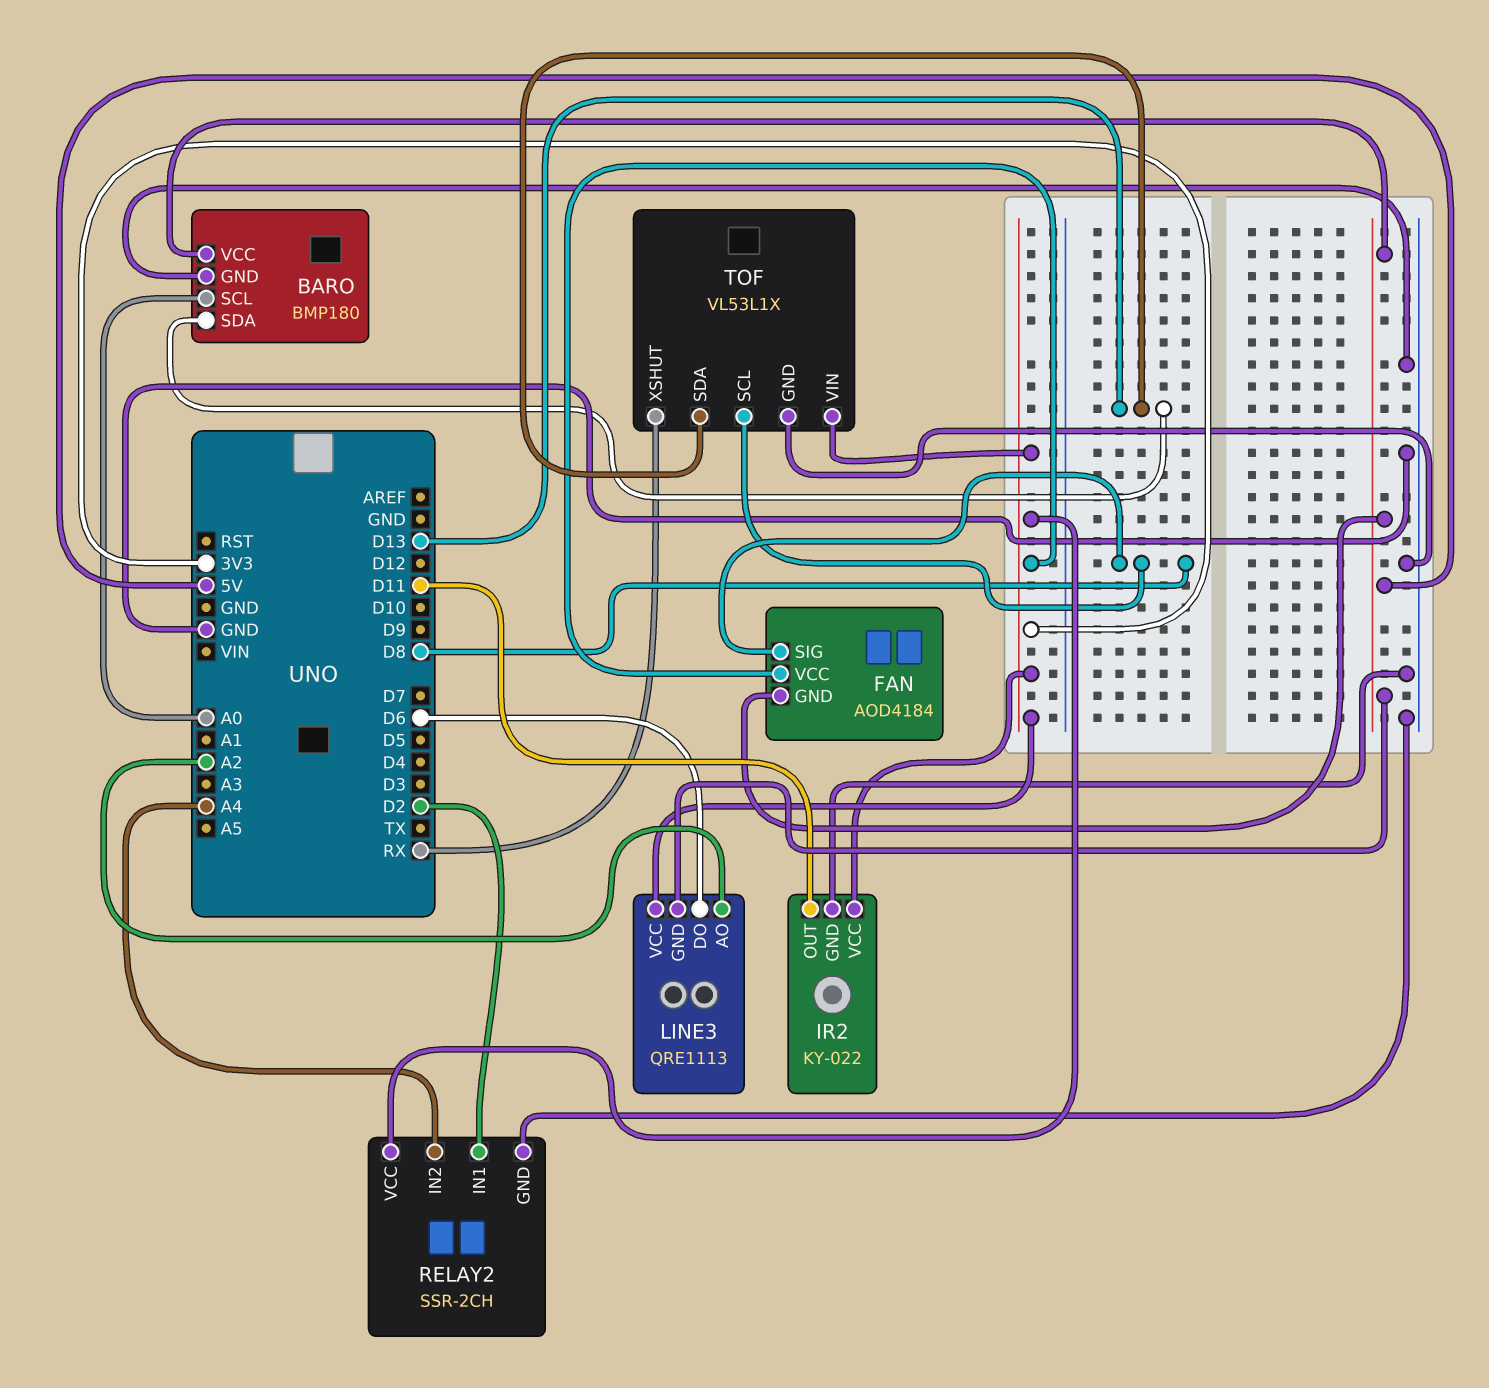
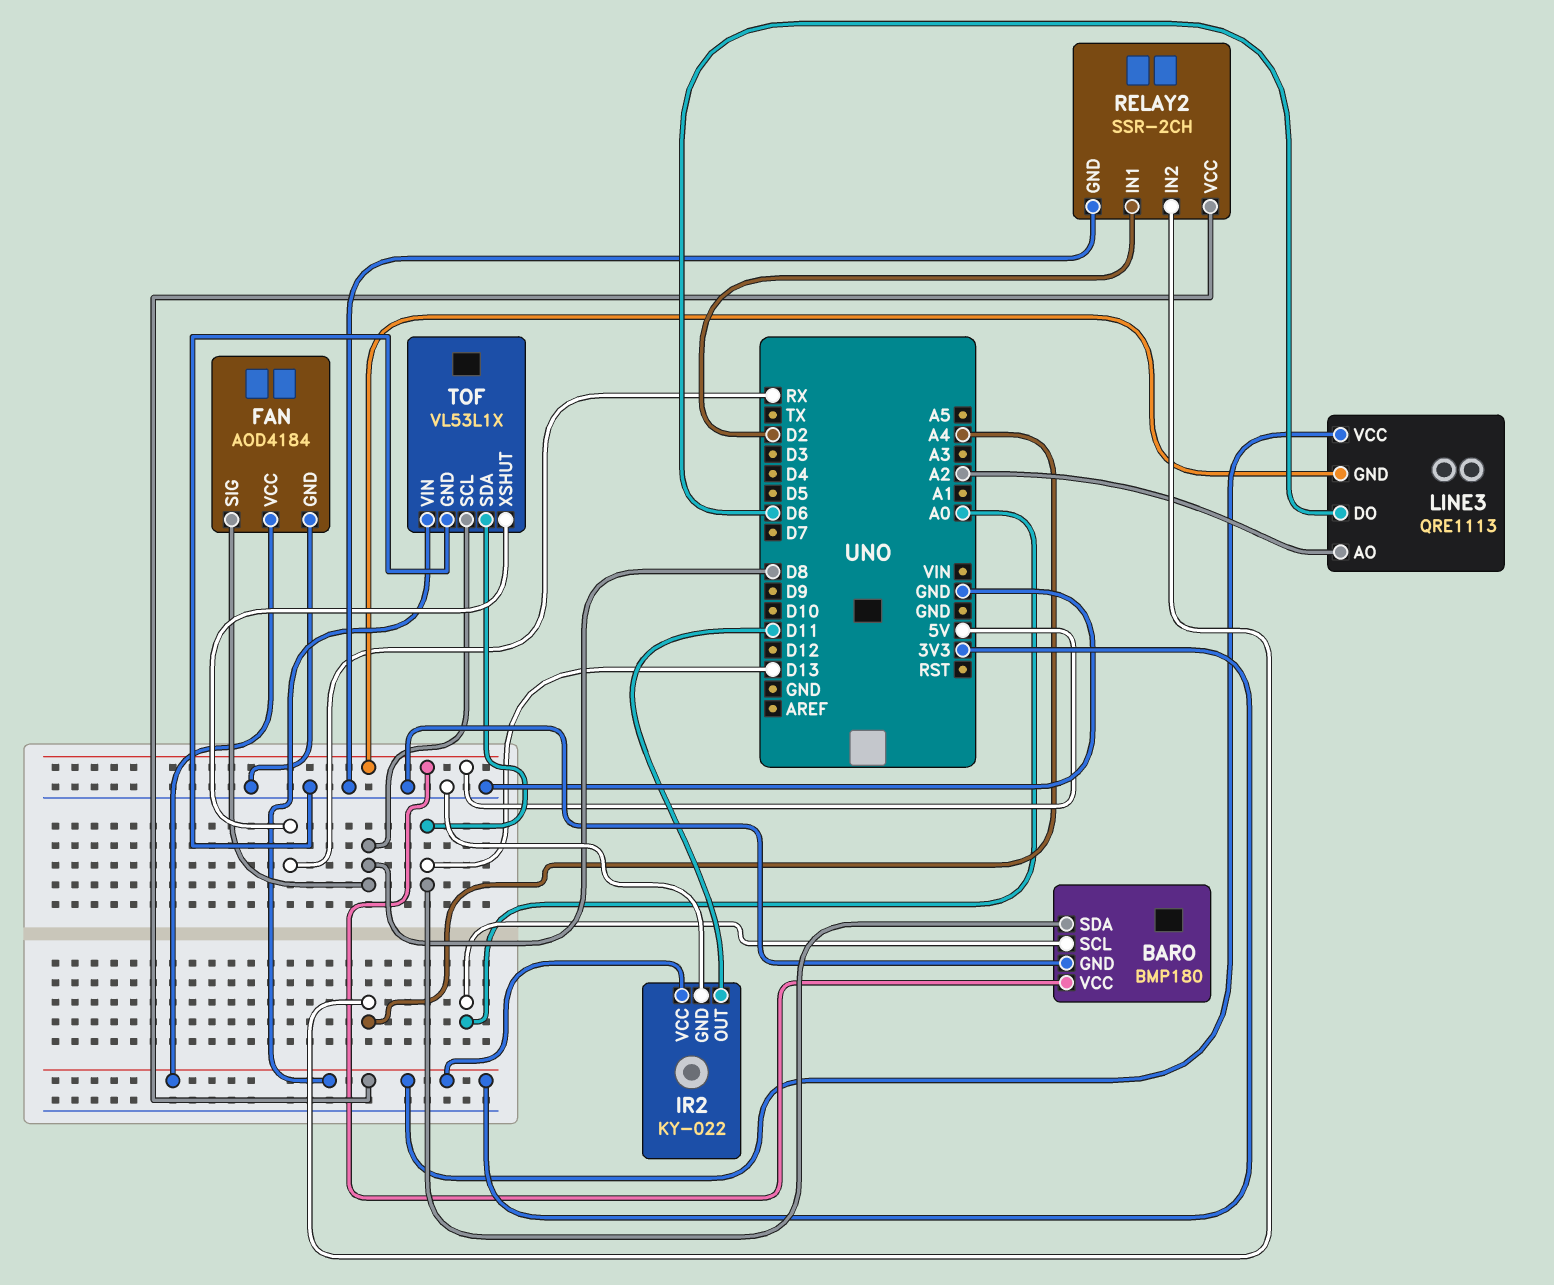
FAN pin GND: 5V -> GND

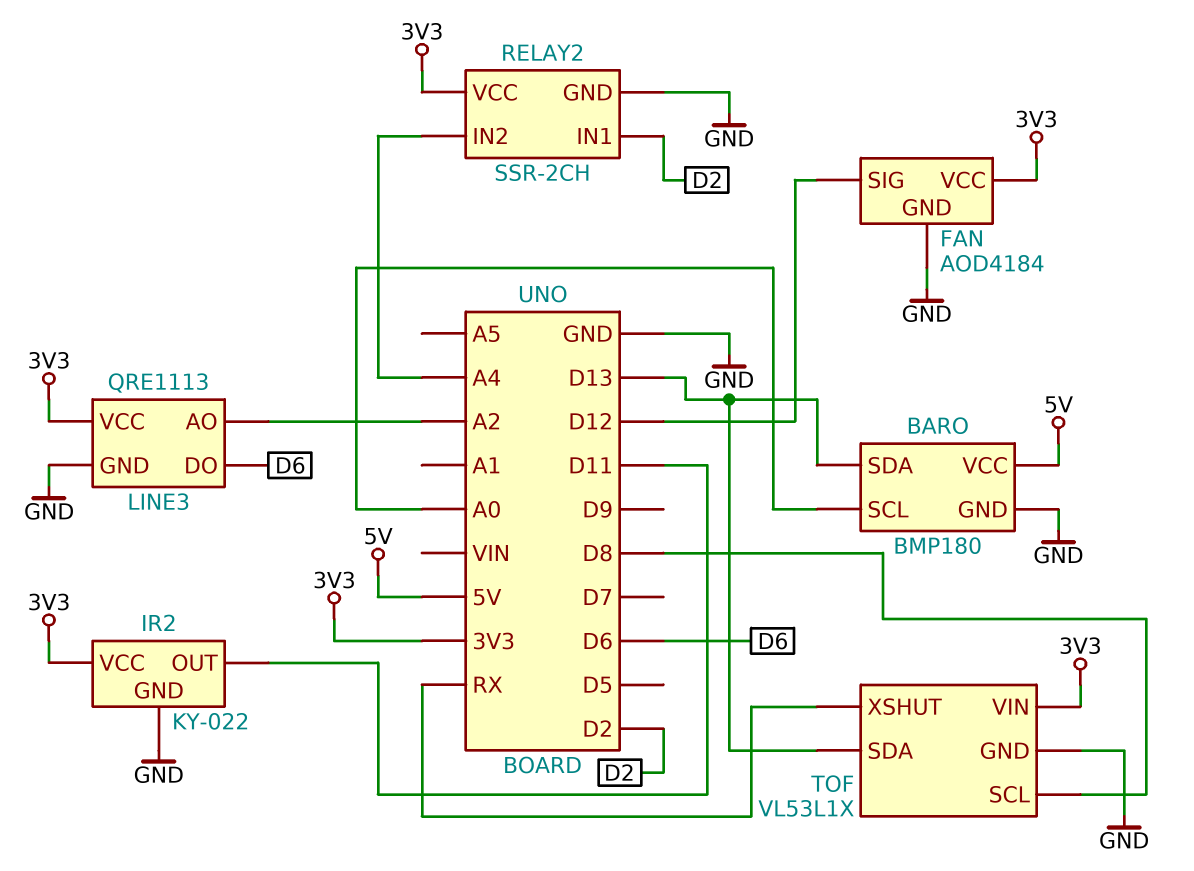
FAN pin SIG: D8 -> D12
LINE3 pin GND: 5V -> GND

